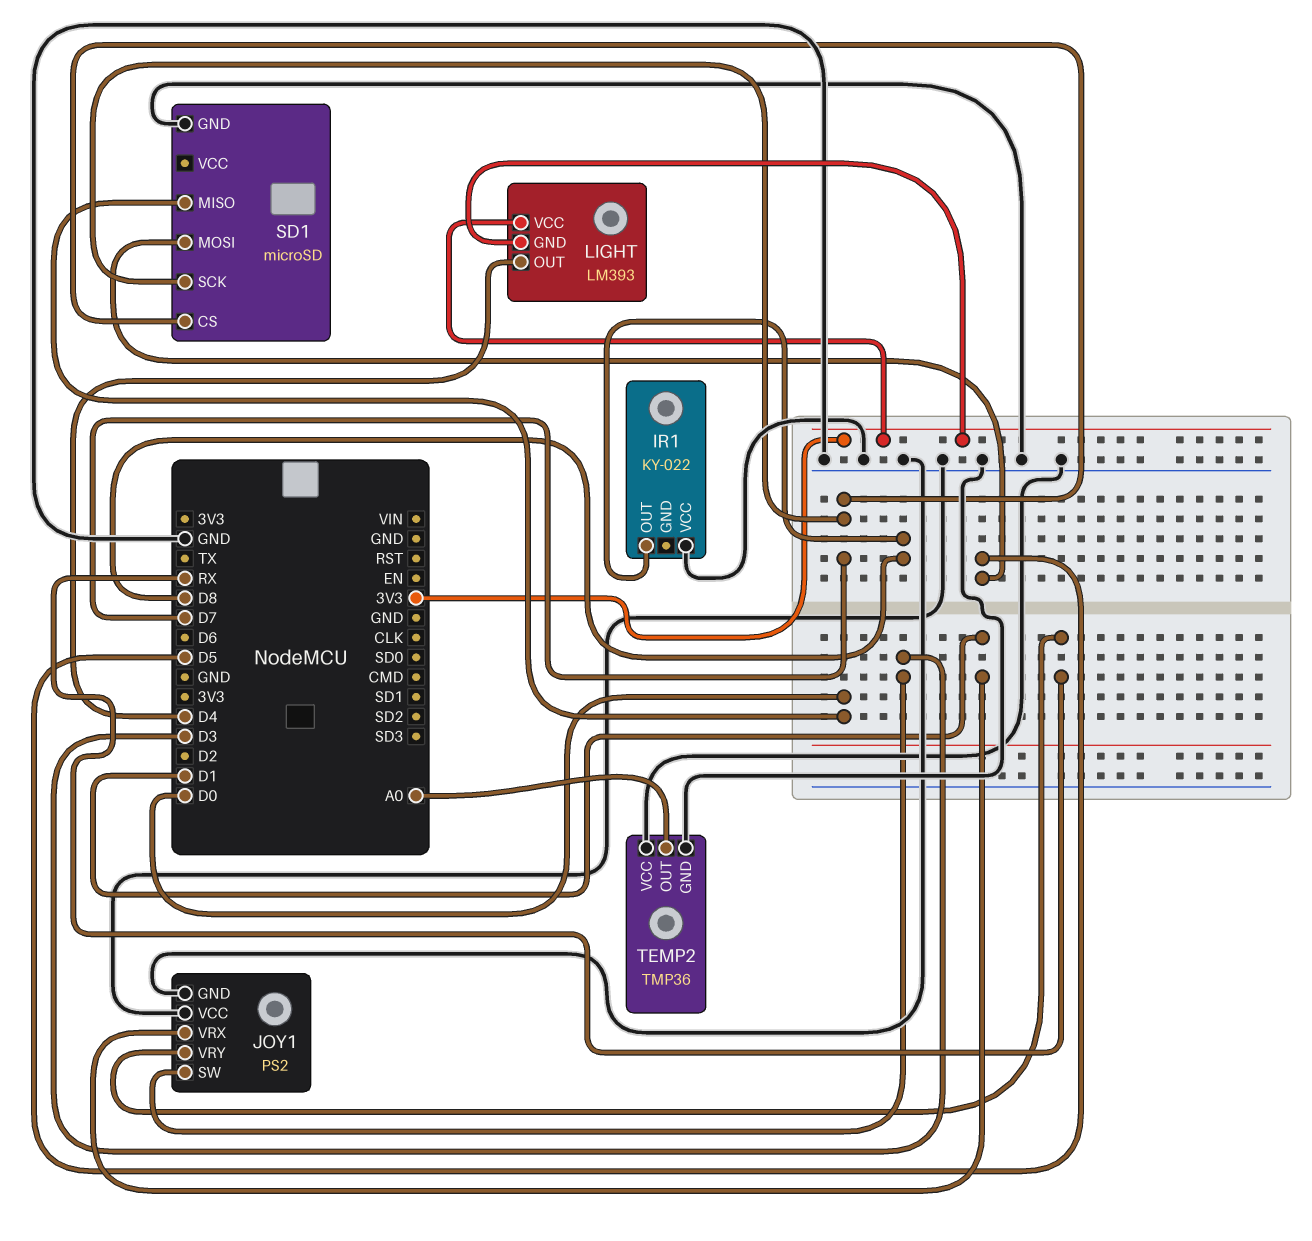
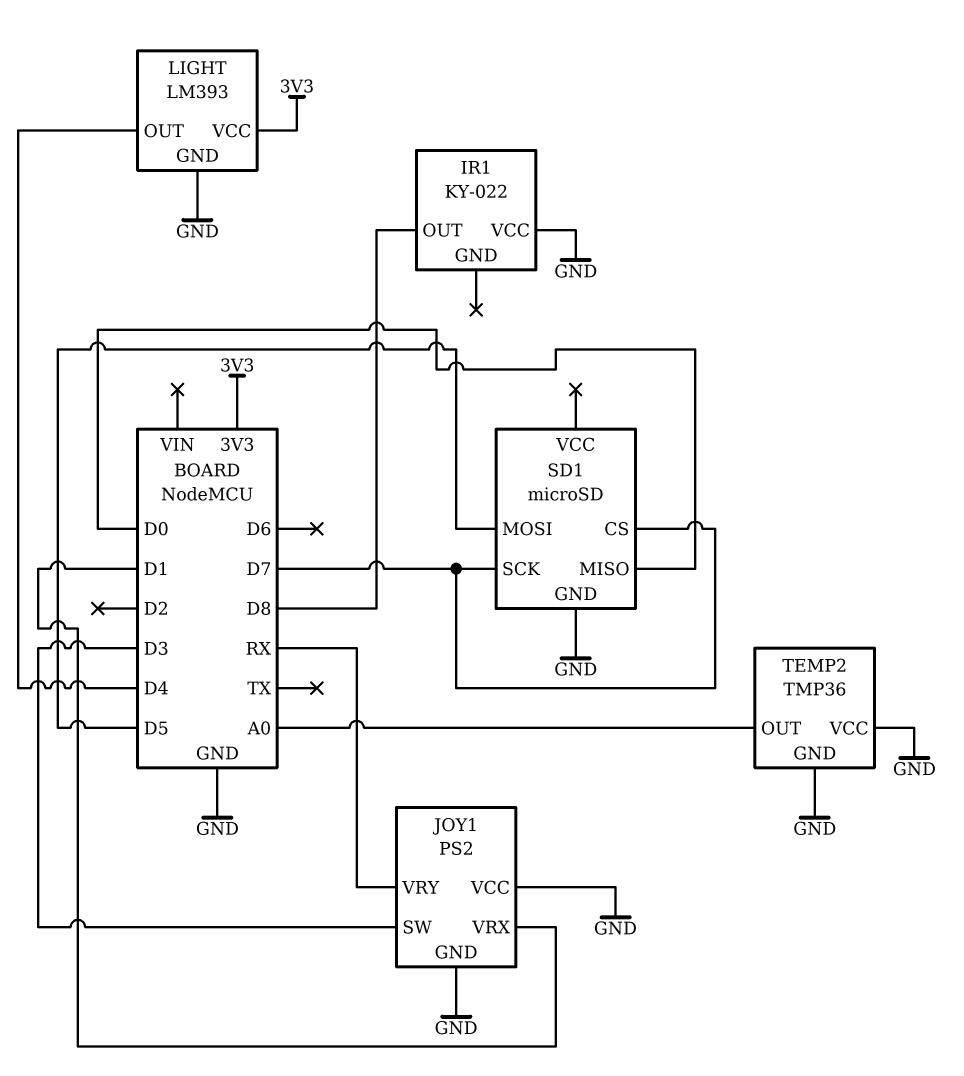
LIGHT pin GND: 3V3 -> GND

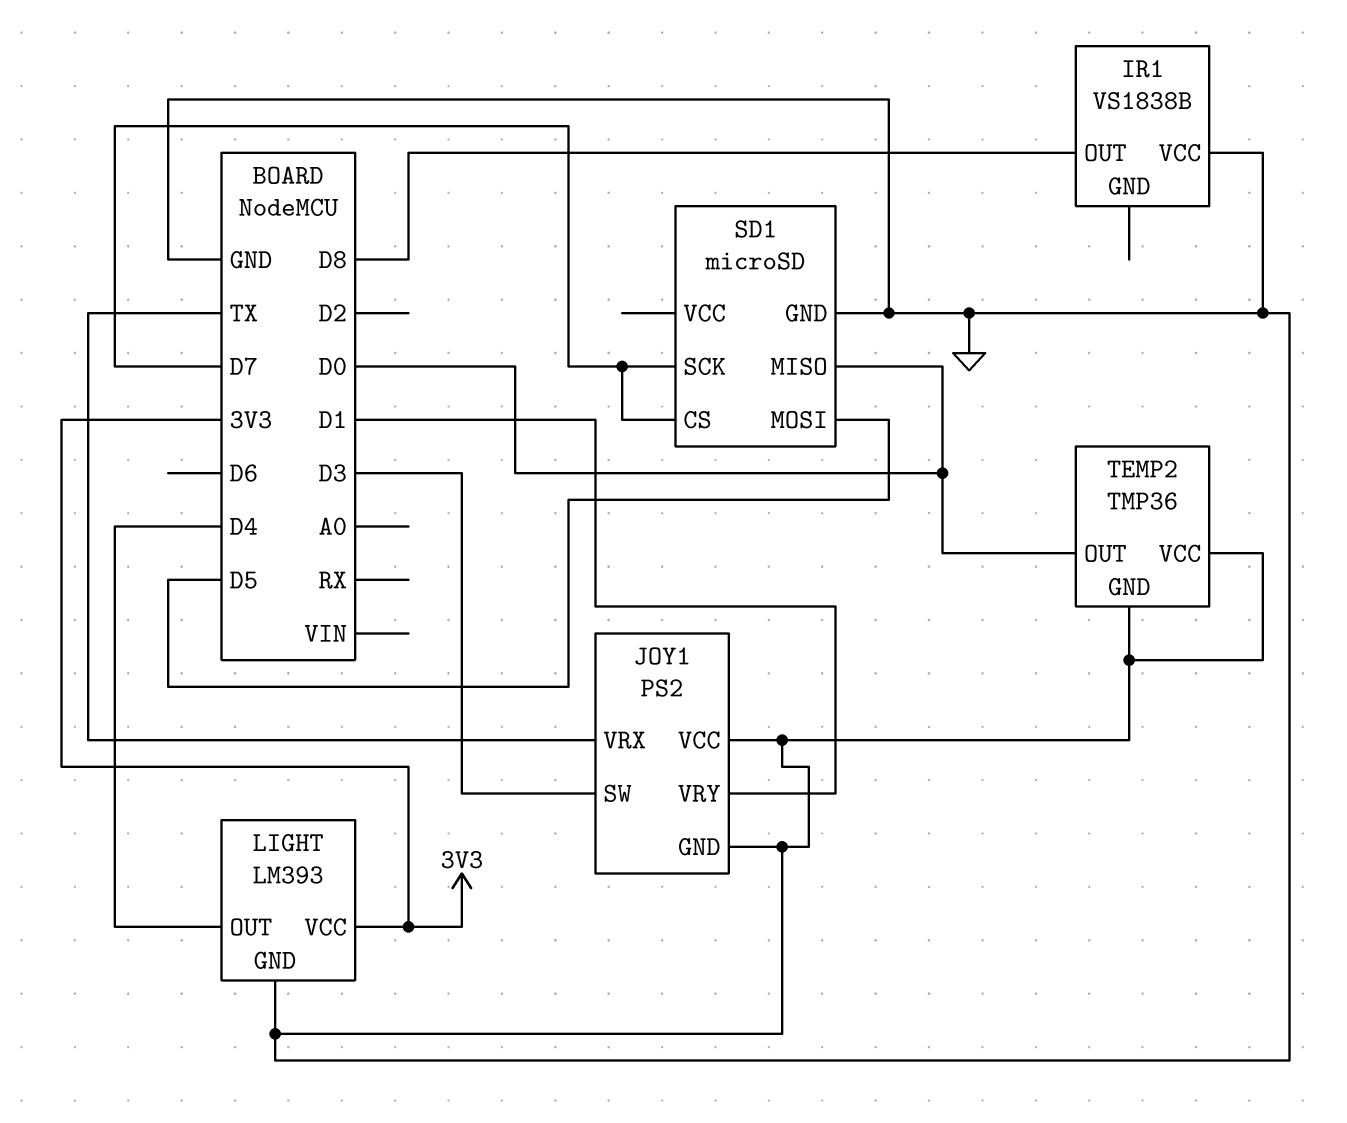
IR1: KY-022 -> VS1838B
JOY1 pin VRX: D1 -> TX
JOY1 pin VRY: RX -> D1
TEMP2 pin OUT: A0 -> D0

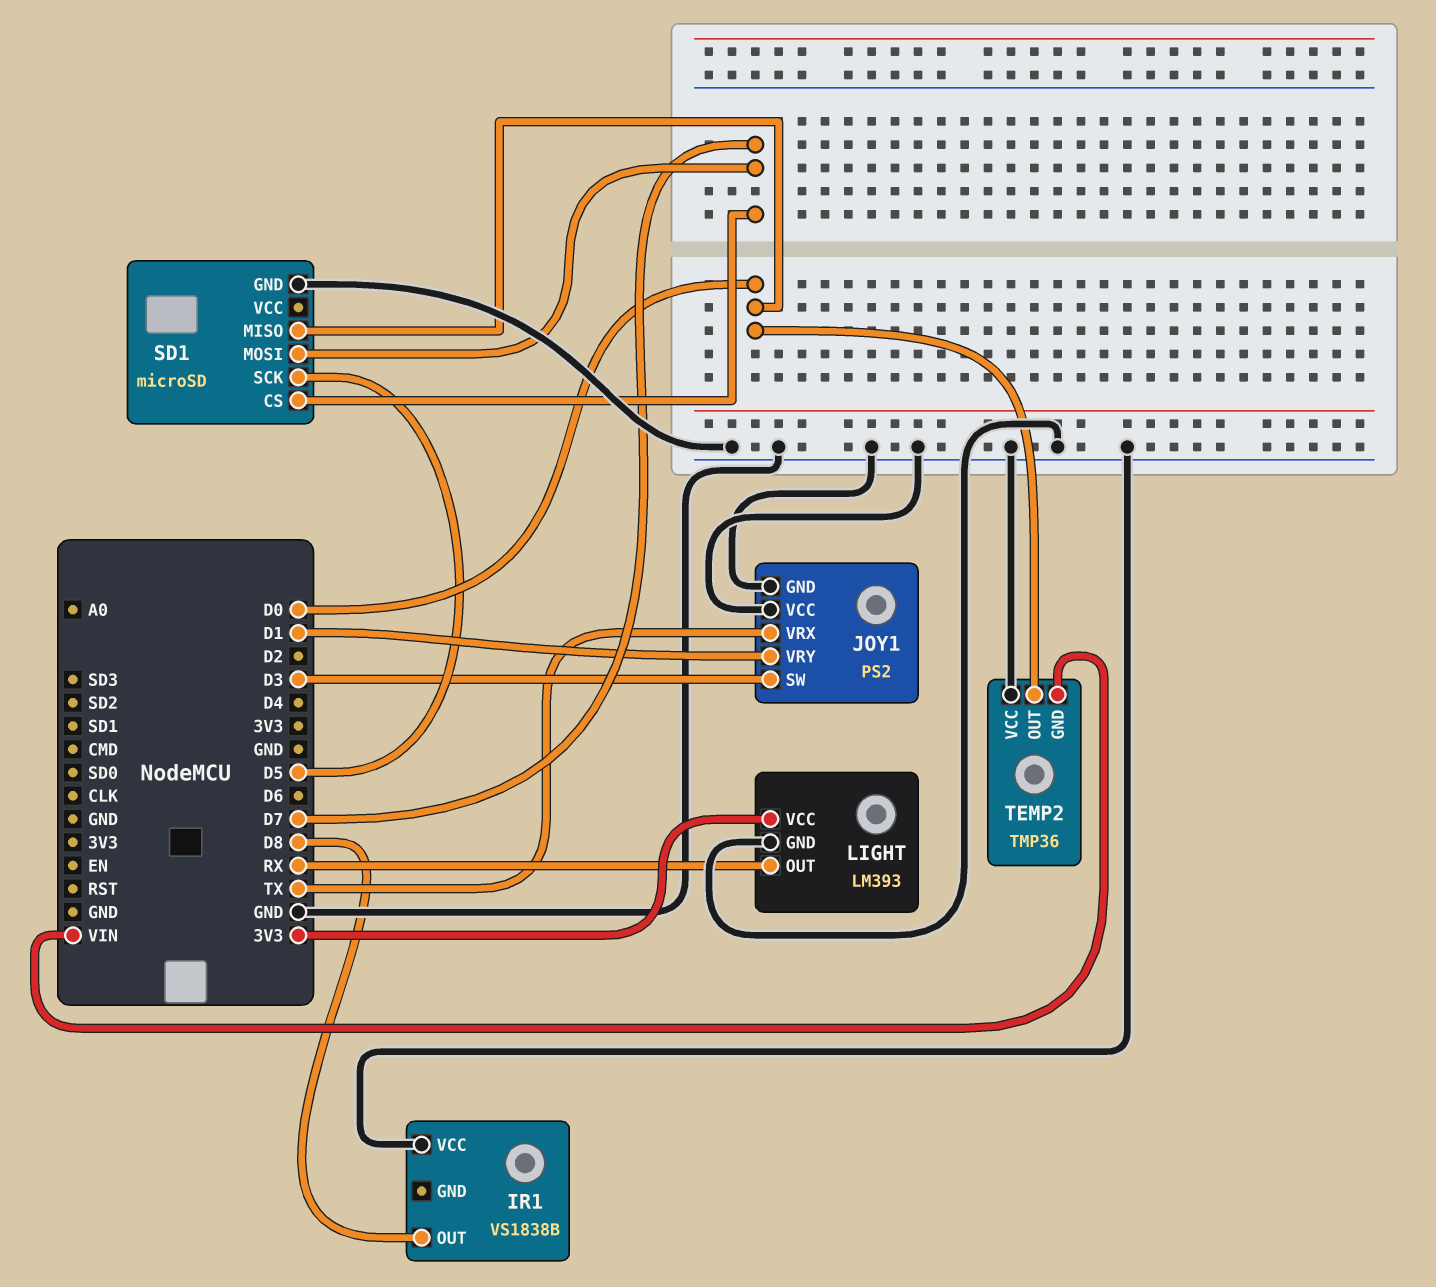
LIGHT pin OUT: D4 -> RX
SD1 pin MOSI: D5 -> D7
SD1 pin SCK: D7 -> D5
TEMP2 pin GND: GND -> VIN

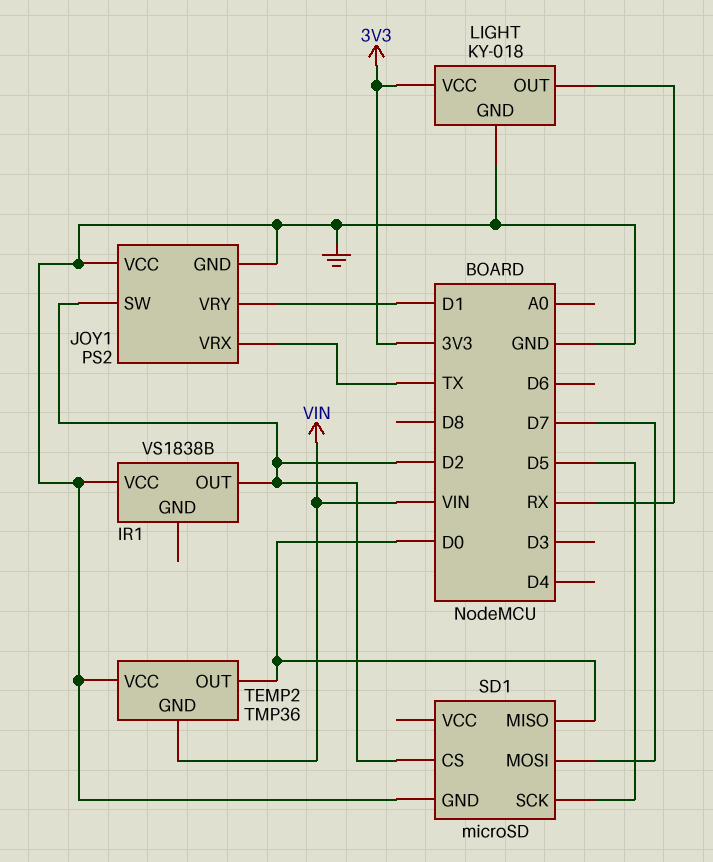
IR1 pin OUT: D8 -> D2
JOY1 pin SW: D3 -> D2
LIGHT: LM393 -> KY-018
SD1 pin CS: D7 -> D2

